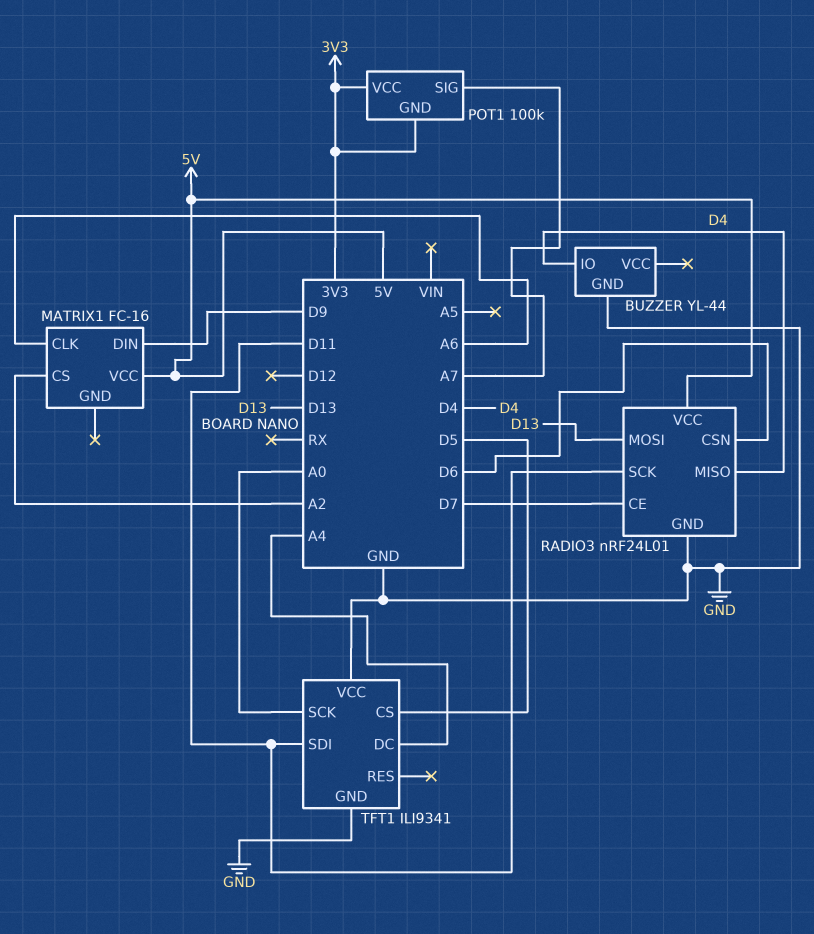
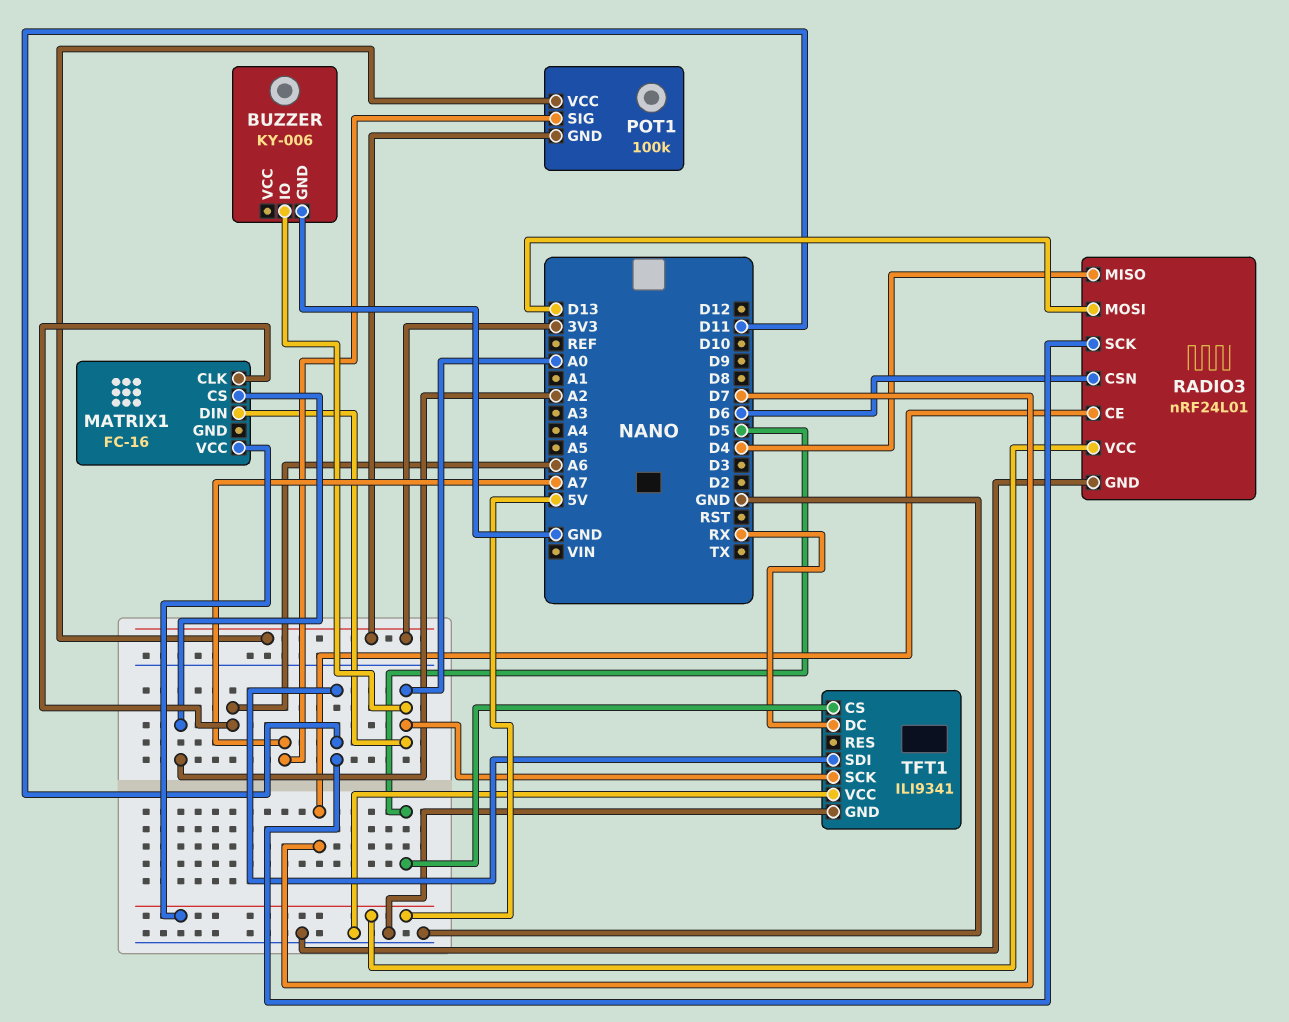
BUZZER: YL-44 -> KY-006
BUZZER pin IO: D4 -> A0
MATRIX1 pin DIN: D9 -> A0
TFT1 pin DC: A4 -> RX

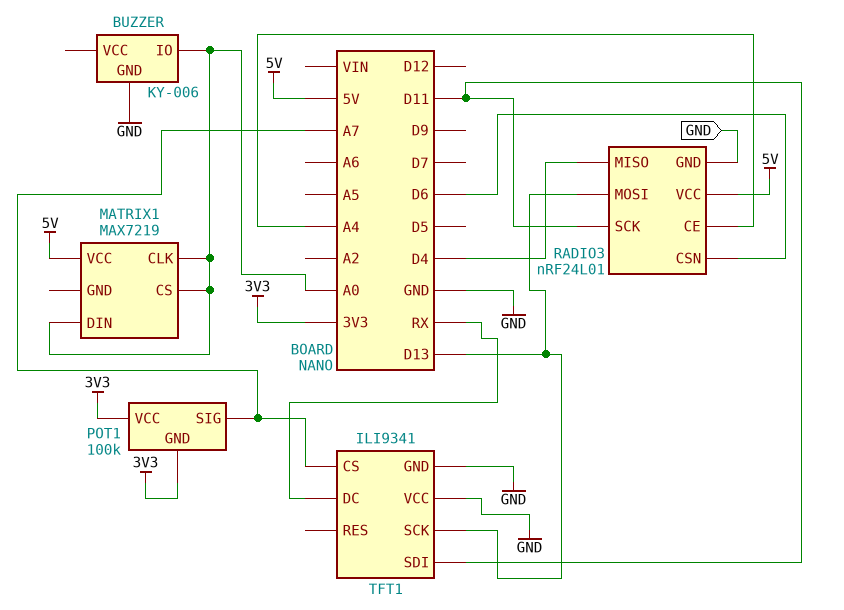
MATRIX1: FC-16 -> MAX7219
MATRIX1 pin CLK: A6 -> A0
MATRIX1 pin CS: A2 -> A0
RADIO3 pin CE: D7 -> A4
TFT1 pin CS: D5 -> A7
TFT1 pin SCK: A0 -> D13

